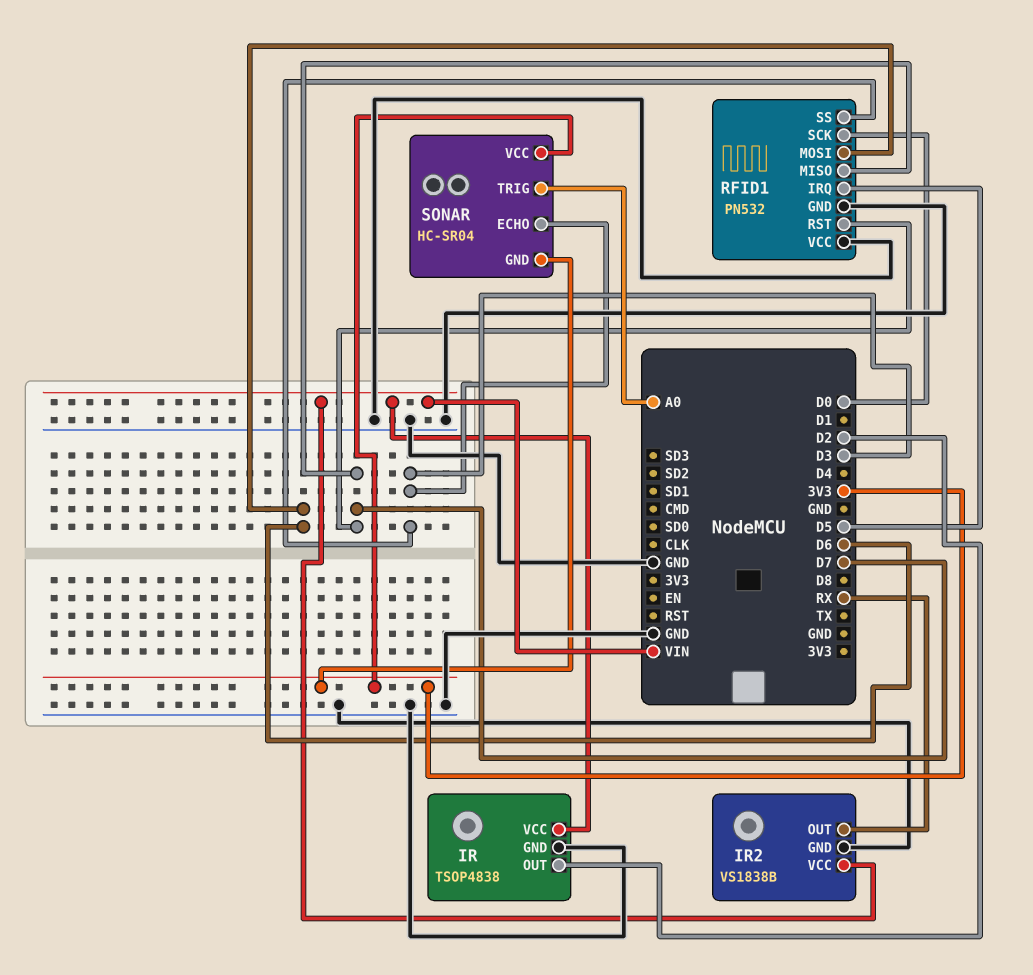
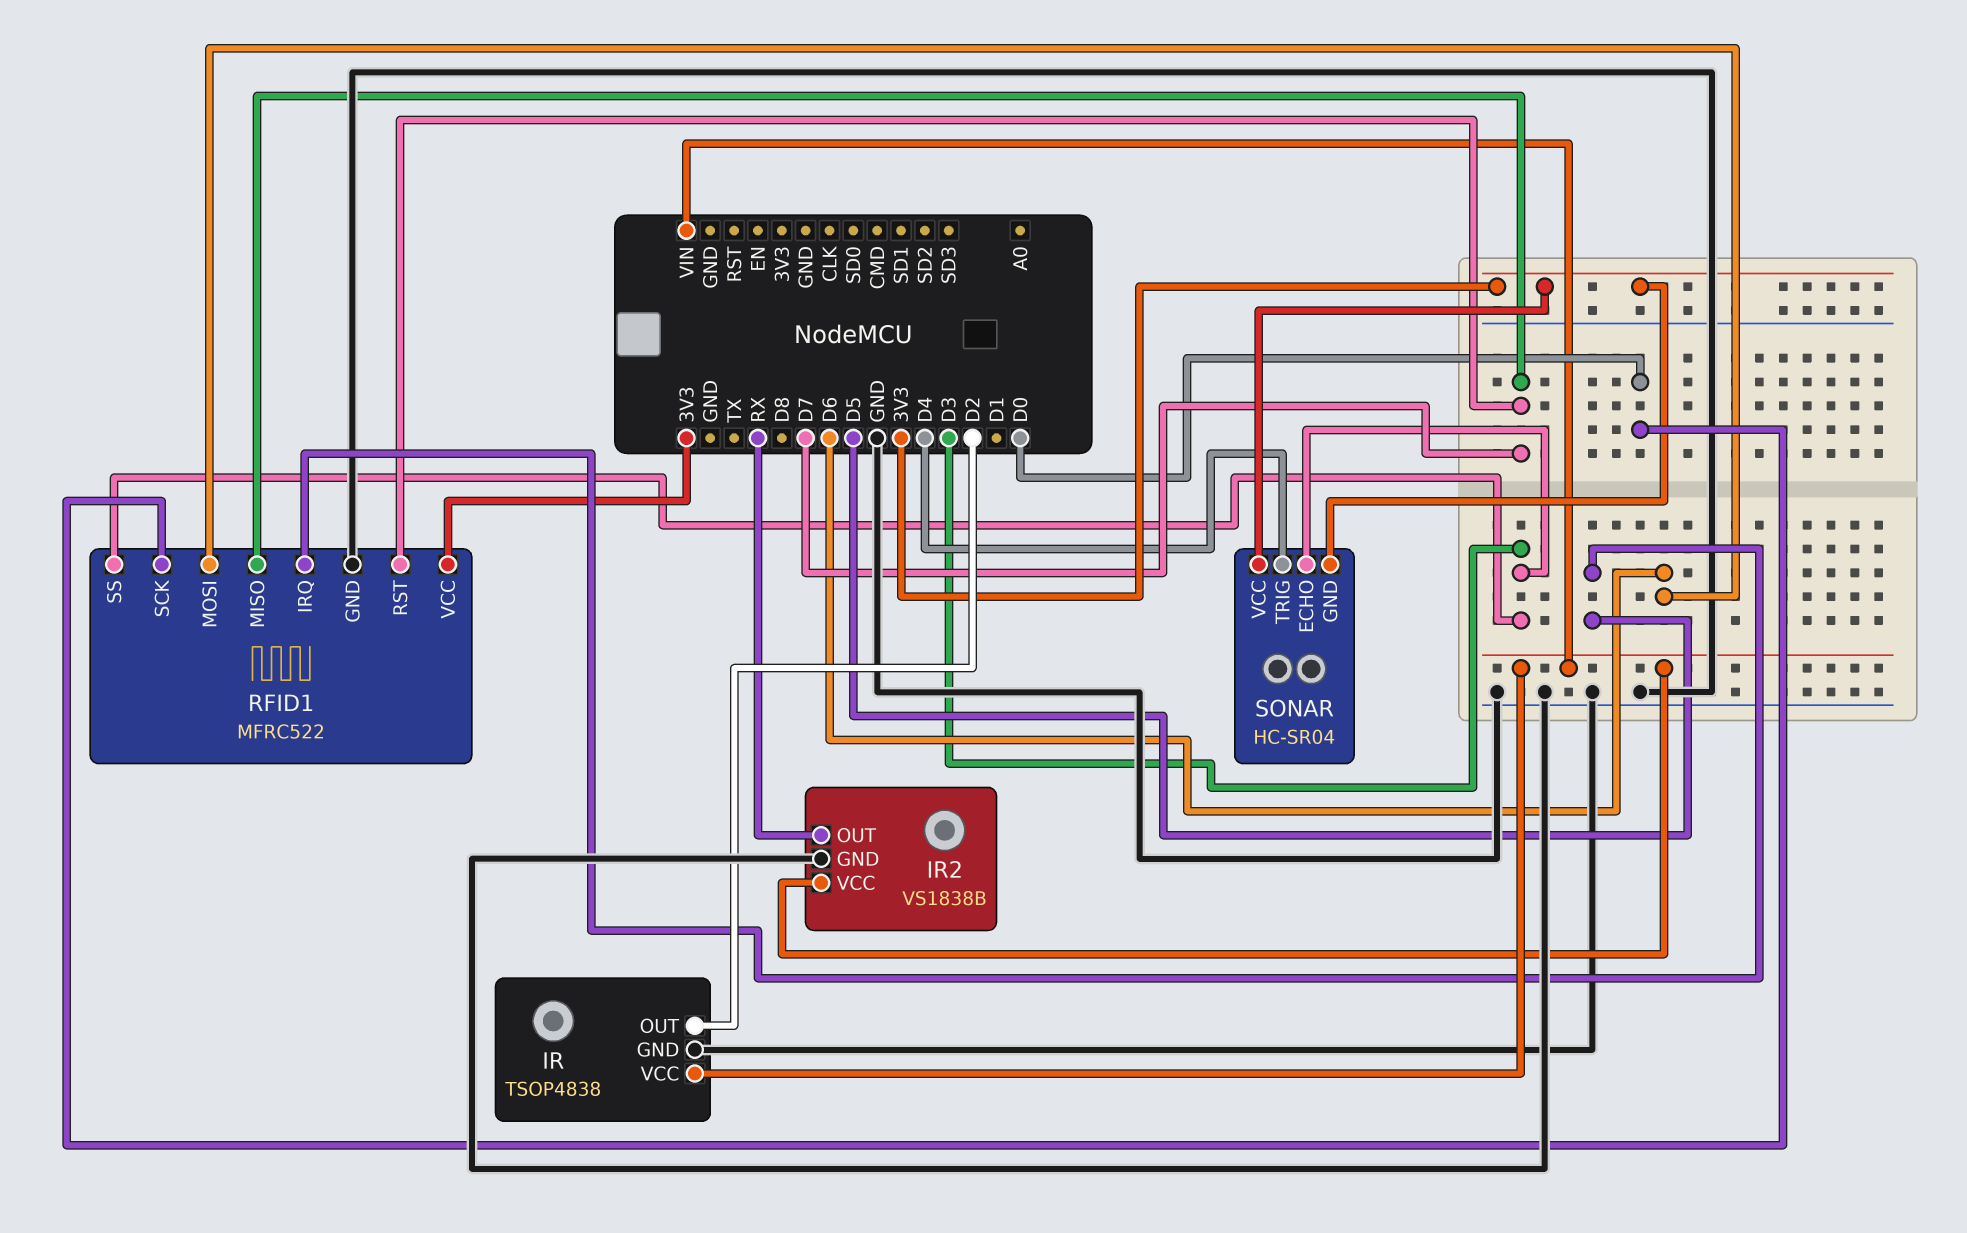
RFID1: PN532 -> MFRC522
RFID1 pin VCC: GND -> 3V3
SONAR pin TRIG: A0 -> D4

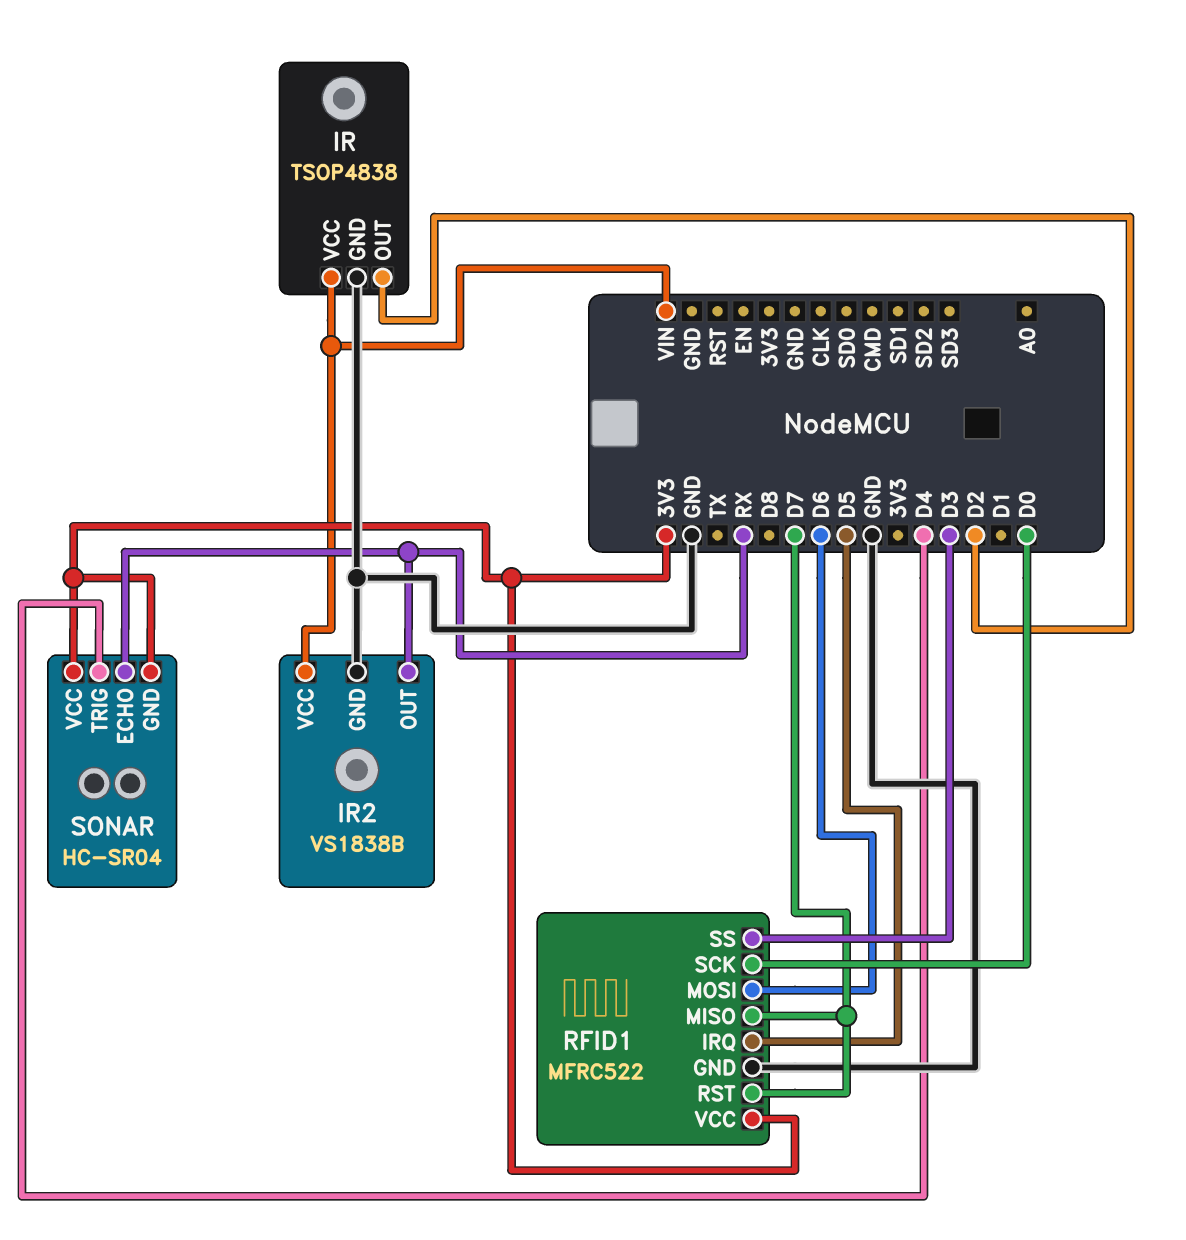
SONAR pin ECHO: D3 -> RX

